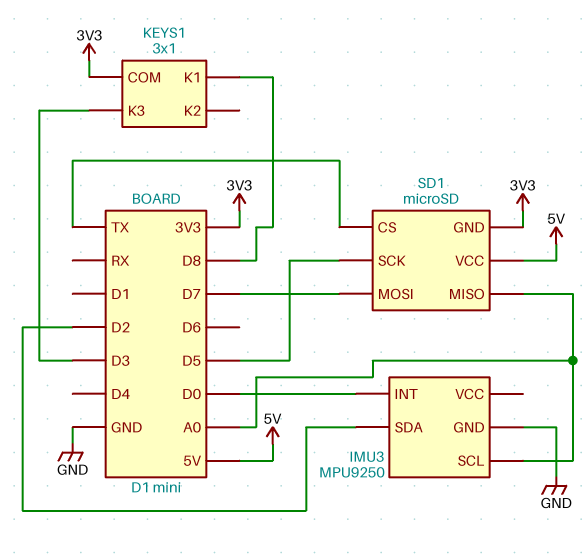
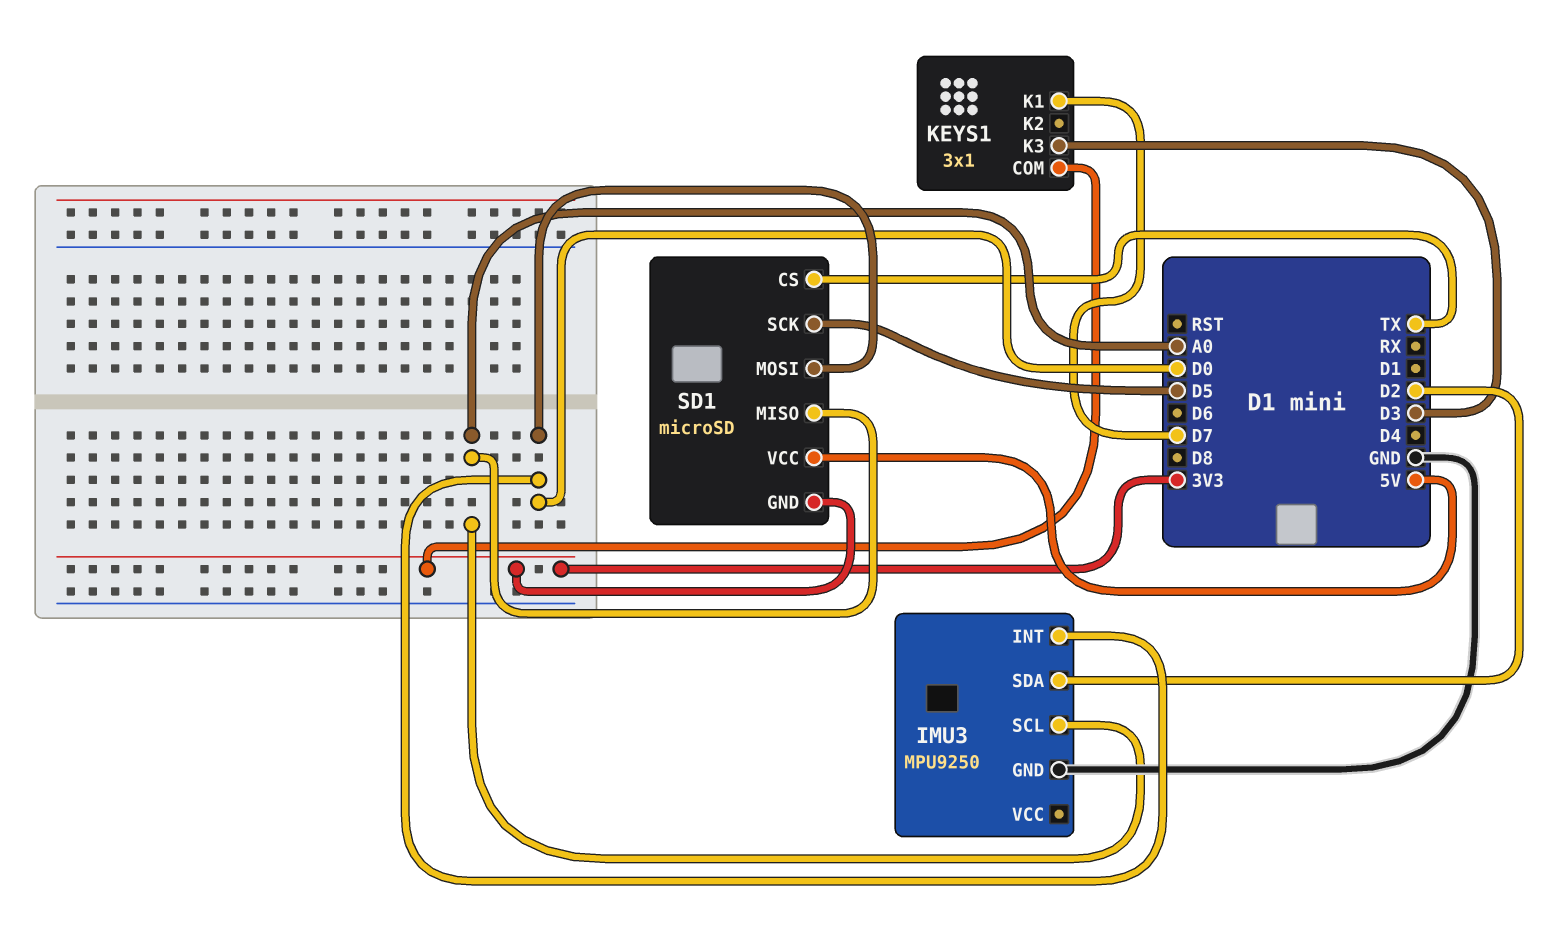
KEYS1 pin K1: D8 -> D7
SD1 pin MOSI: D7 -> D0

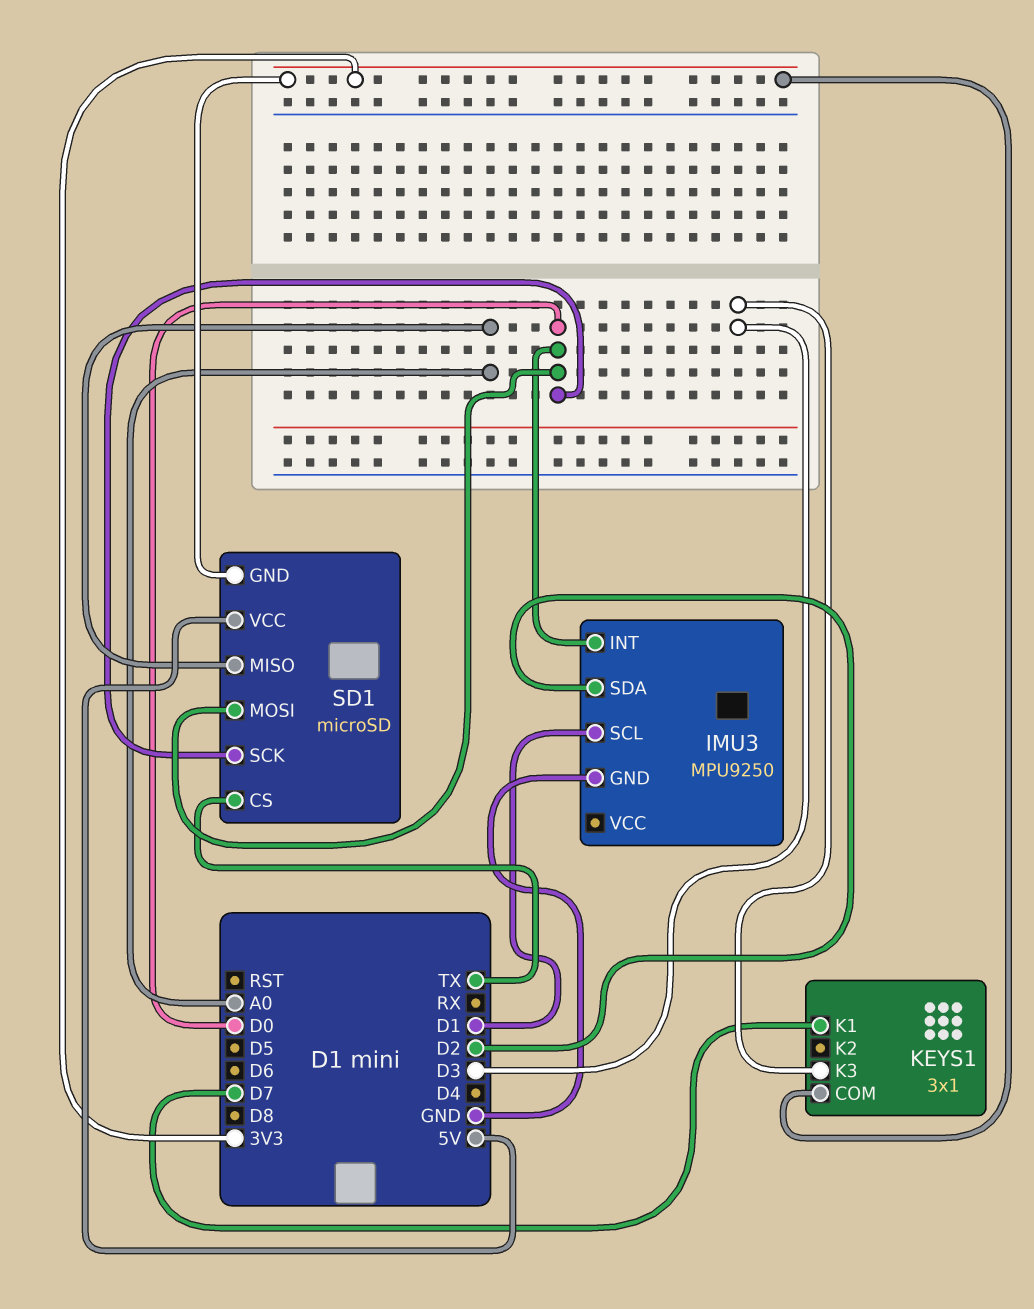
IMU3 pin SCL: A0 -> D1
SD1 pin SCK: D5 -> D0

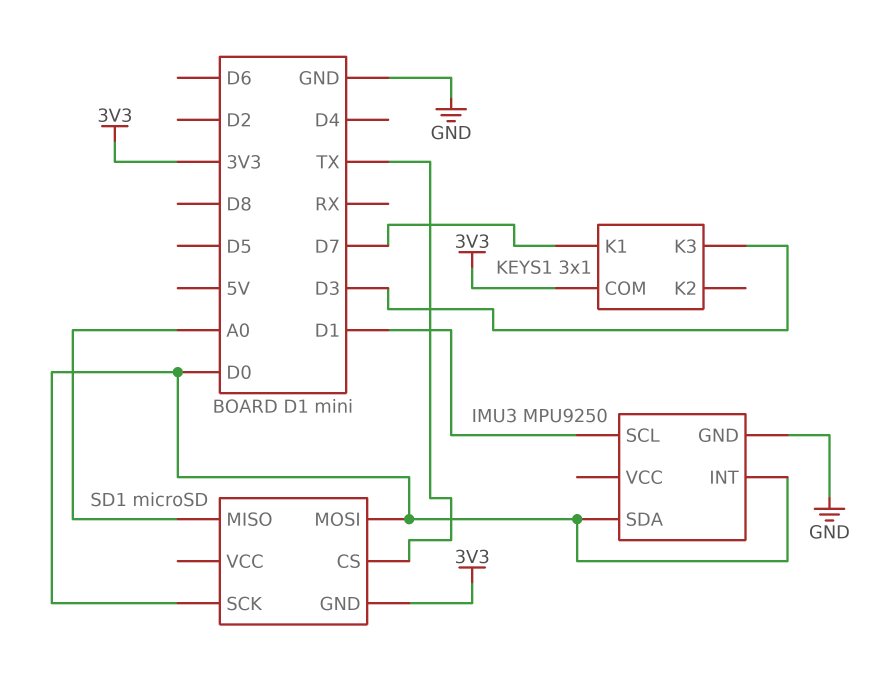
IMU3 pin SDA: D2 -> D0
SD1 pin VCC: 5V -> none

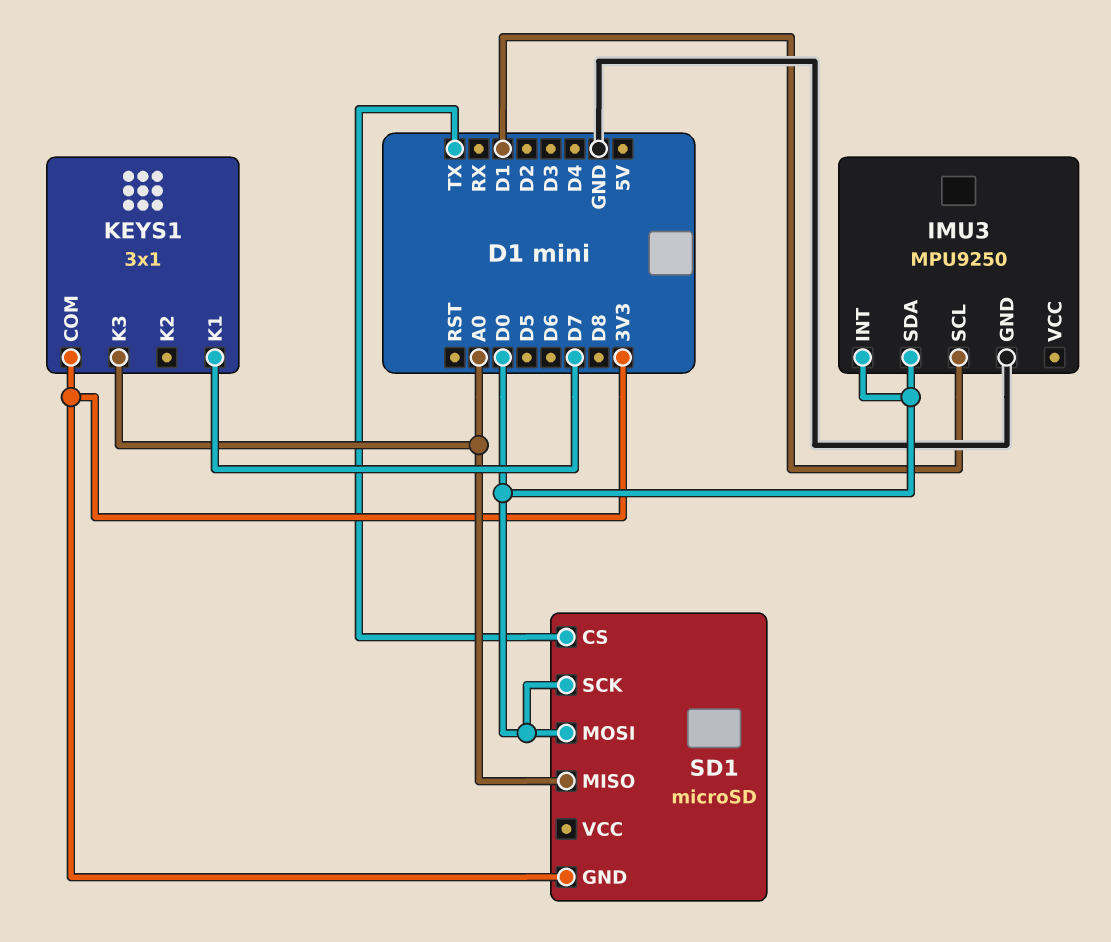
KEYS1 pin K3: D3 -> A0

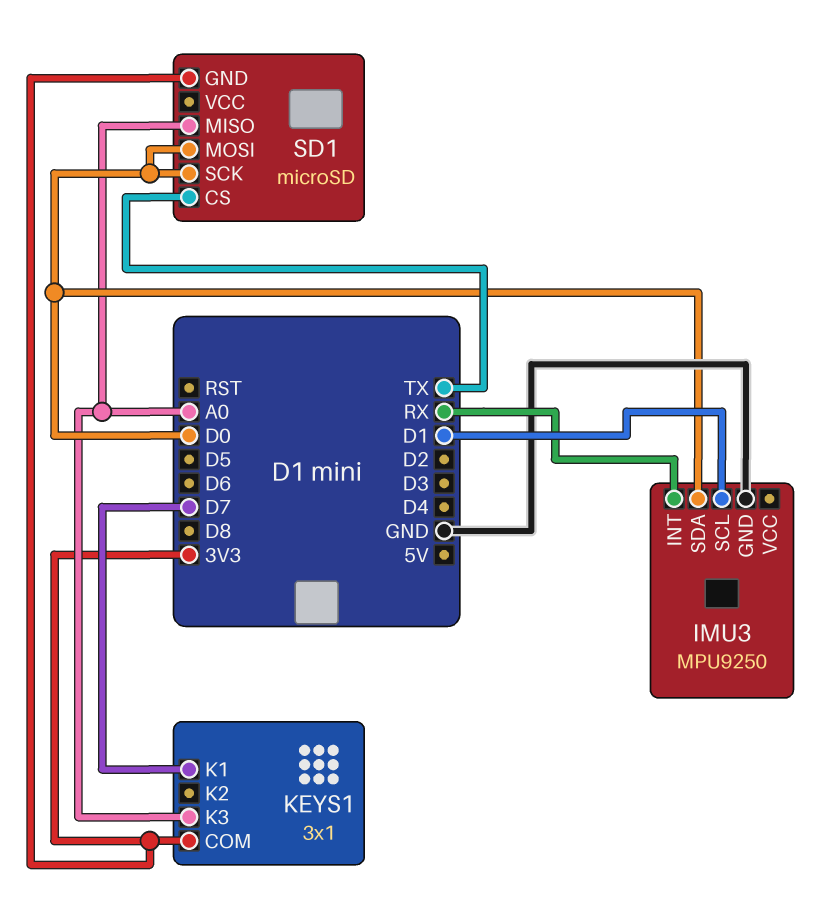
IMU3 pin INT: D0 -> RX

